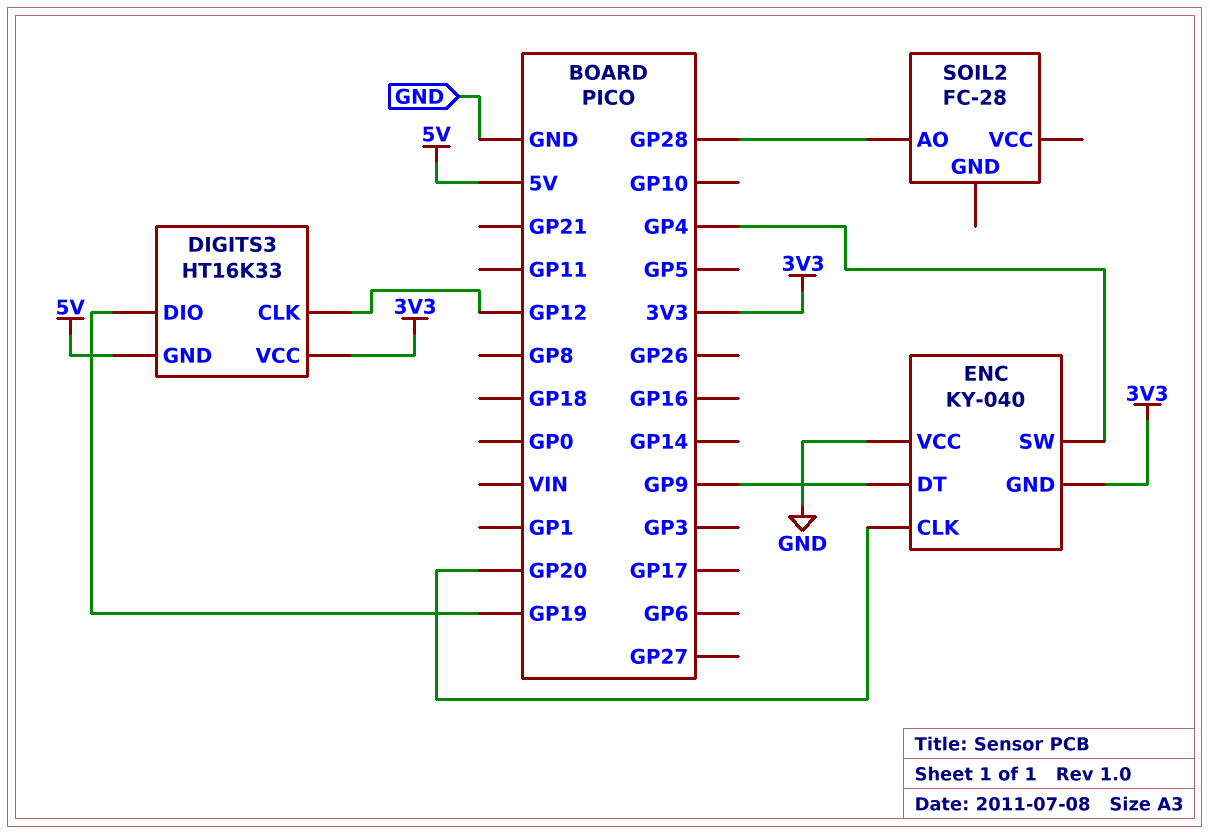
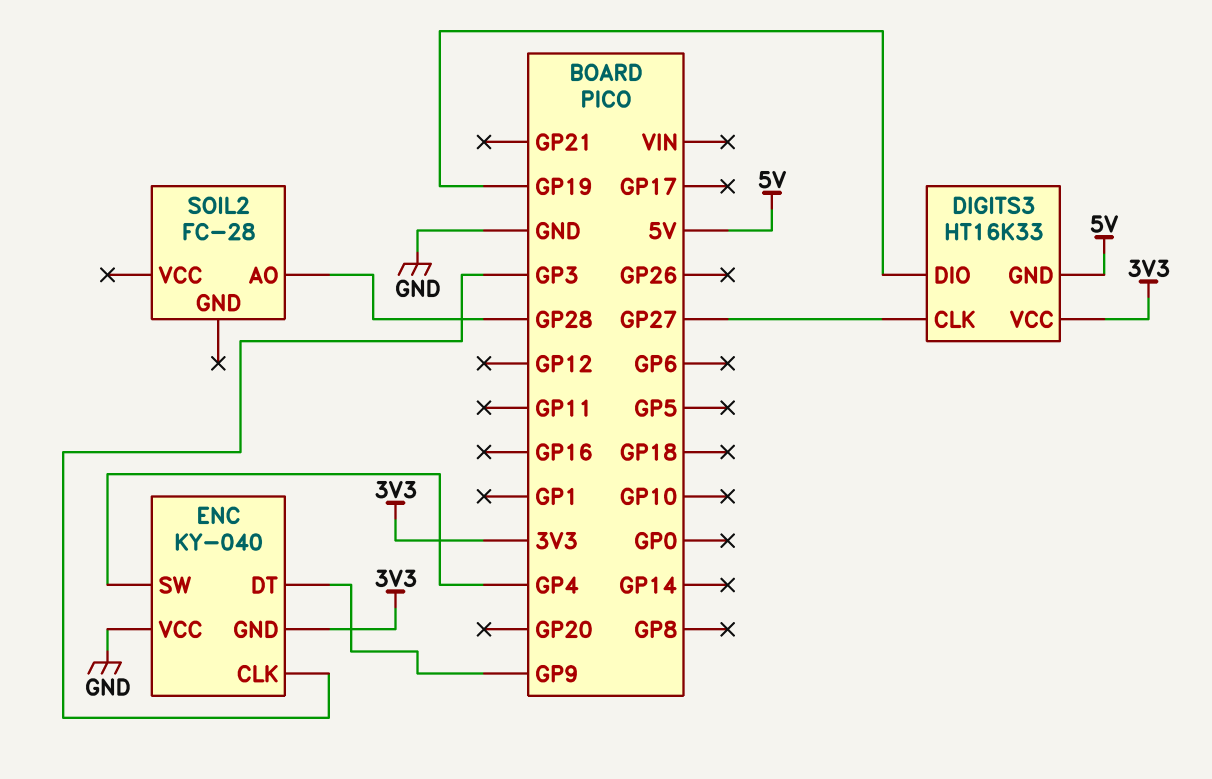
DIGITS3 pin CLK: GP12 -> GP27
ENC pin CLK: GP20 -> GP3

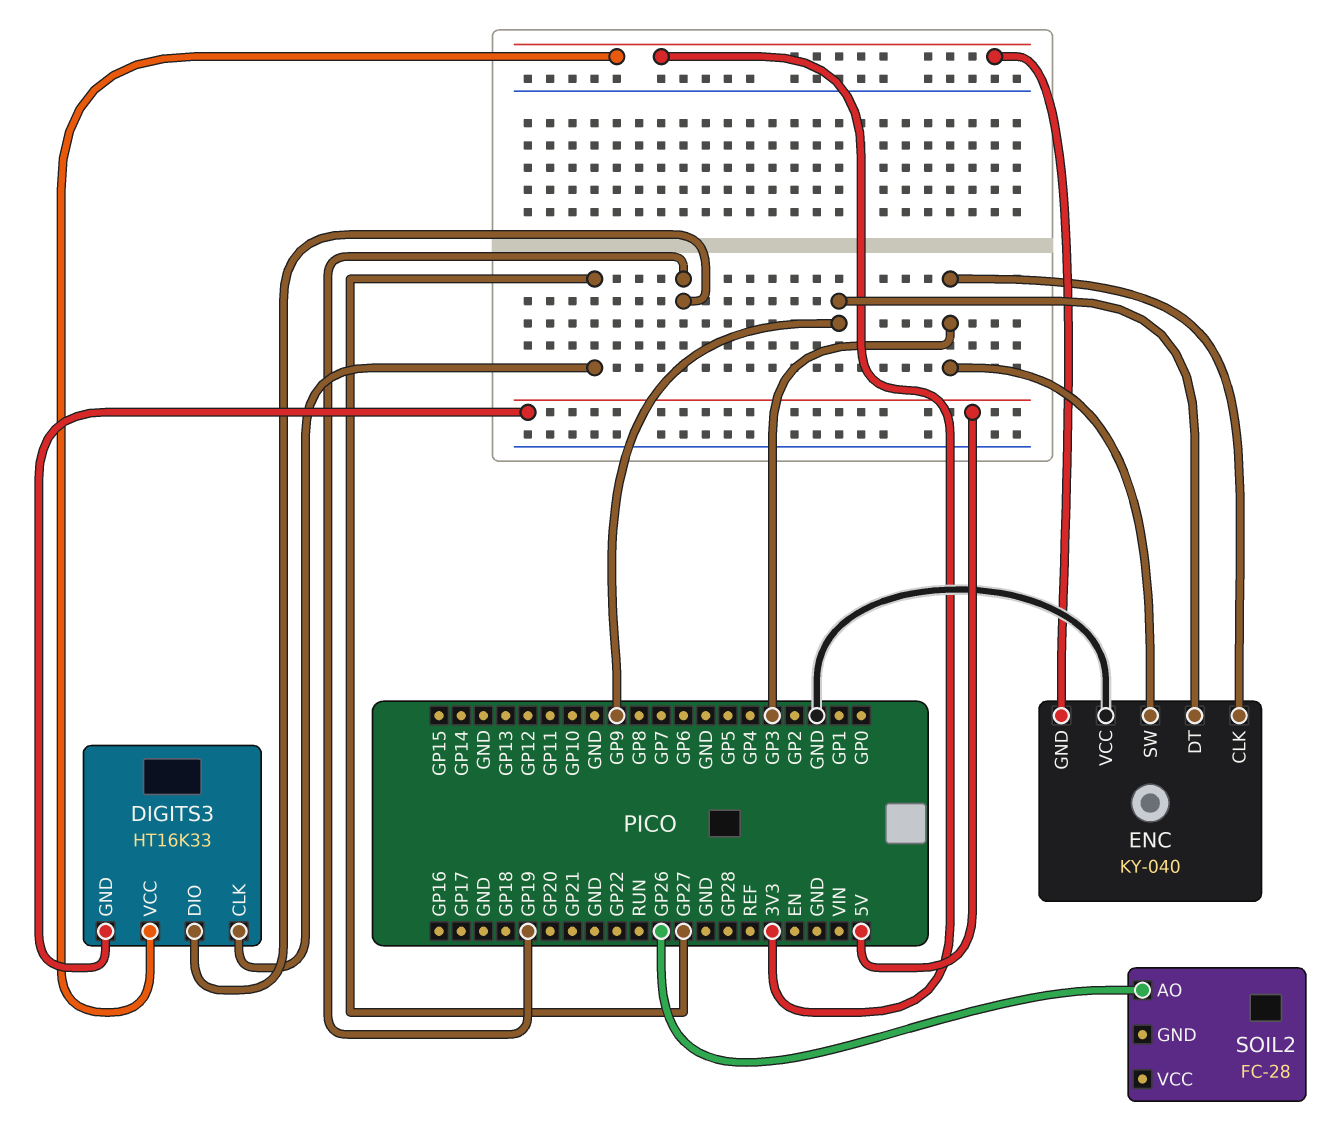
ENC pin SW: GP4 -> GP3
SOIL2 pin AO: GP28 -> GP26

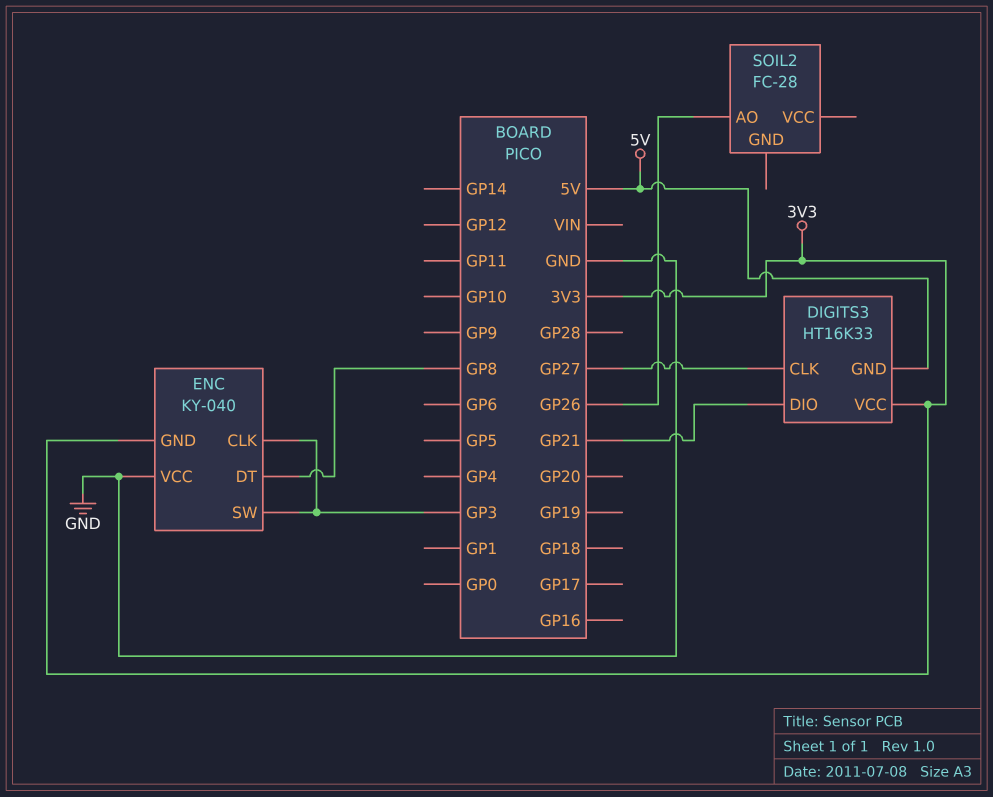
DIGITS3 pin DIO: GP19 -> GP21
ENC pin DT: GP9 -> GP8

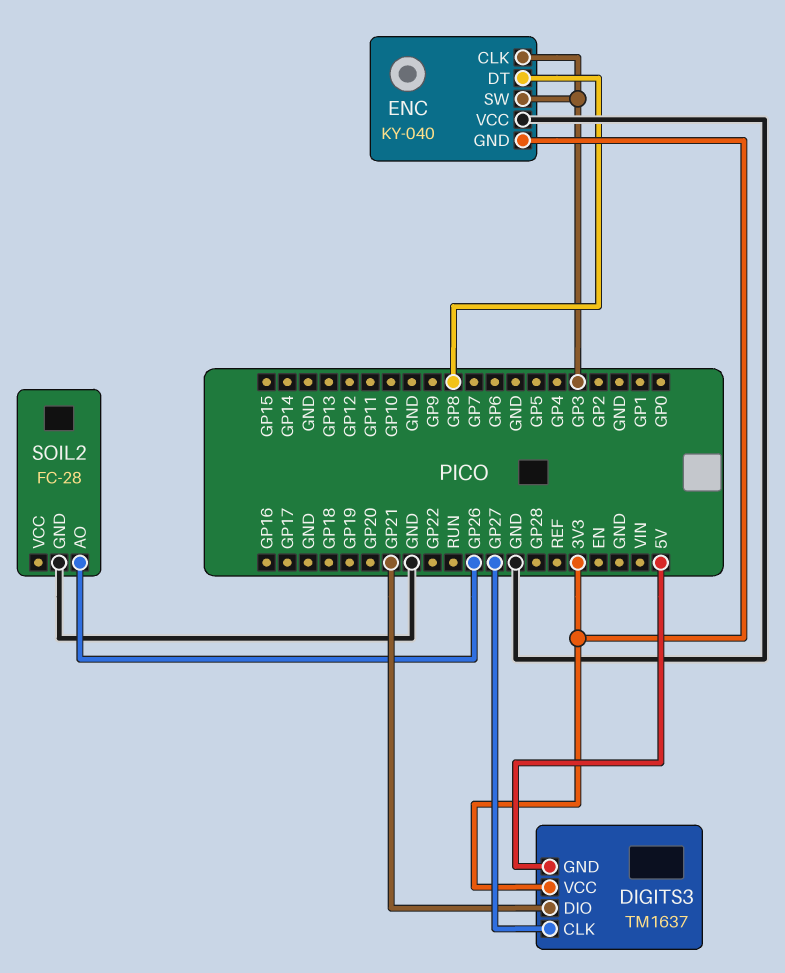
DIGITS3: HT16K33 -> TM1637
SOIL2 pin GND: none -> GND

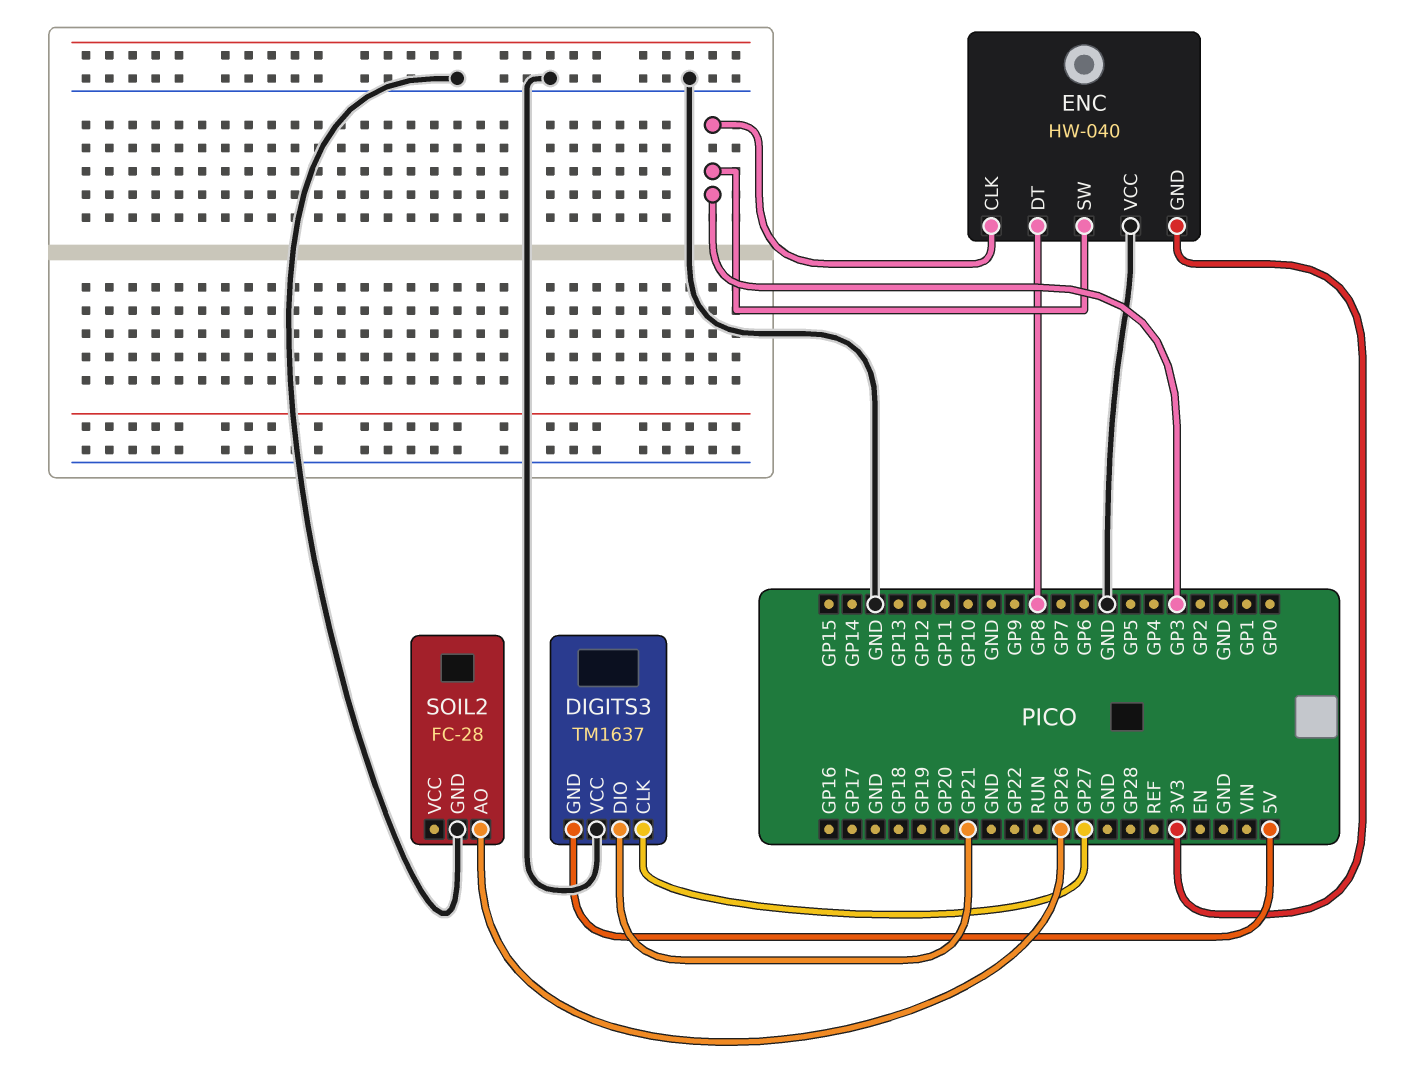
DIGITS3 pin VCC: 3V3 -> GND
ENC: KY-040 -> HW-040

